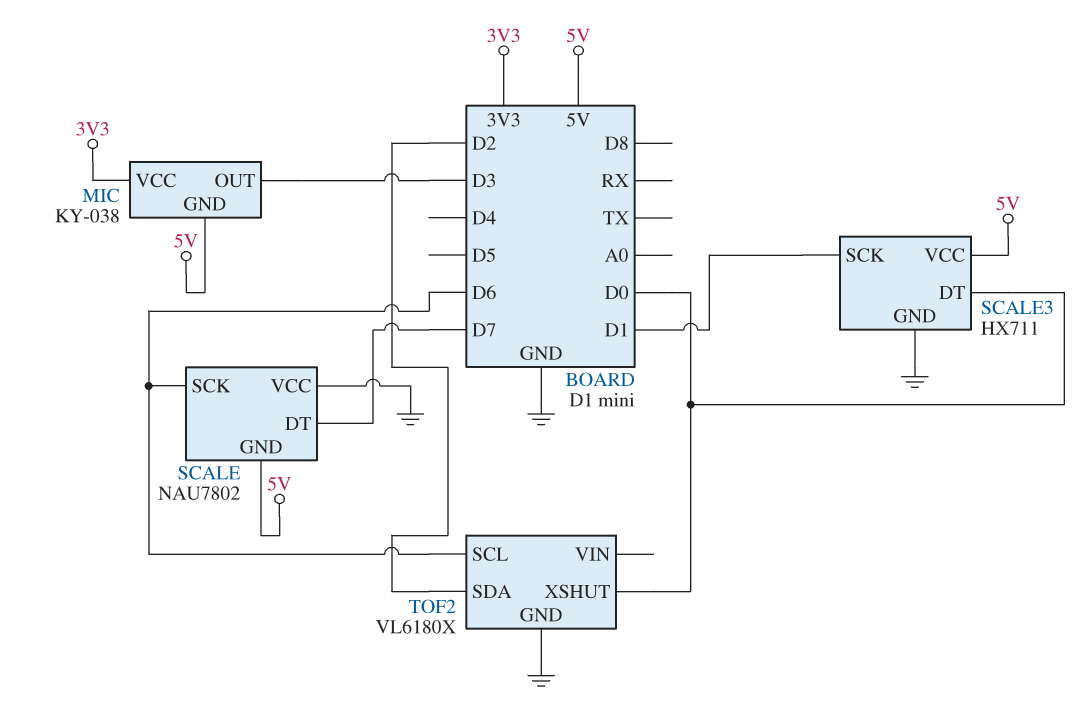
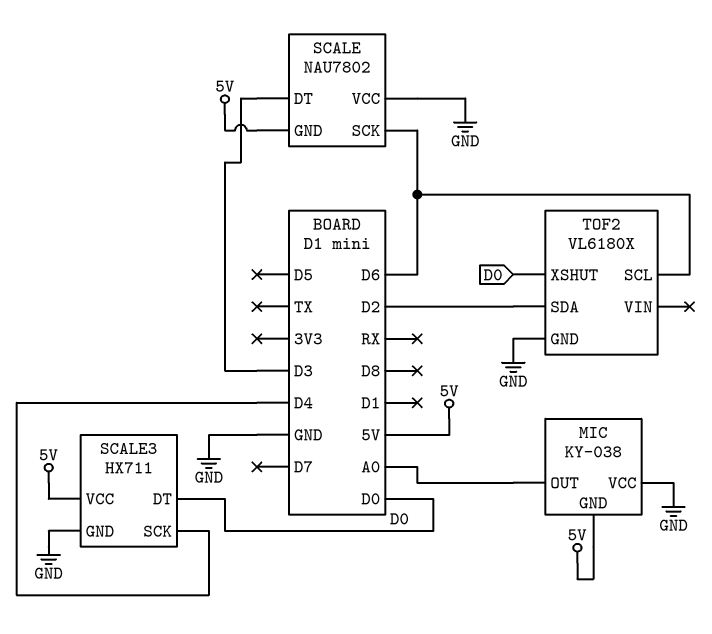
MIC pin OUT: D3 -> A0
MIC pin VCC: 3V3 -> GND
SCALE pin DT: D7 -> D3
SCALE3 pin SCK: D1 -> D4

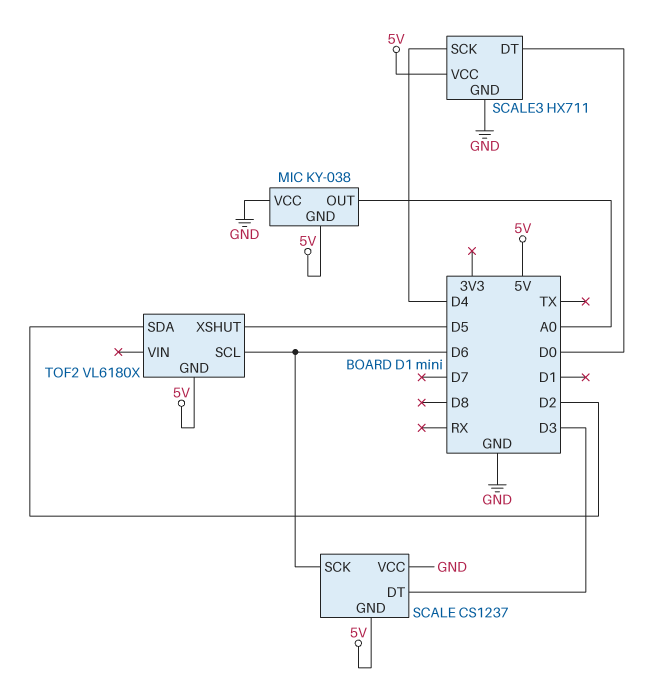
SCALE: NAU7802 -> CS1237
TOF2 pin GND: GND -> 5V
TOF2 pin XSHUT: D0 -> D5

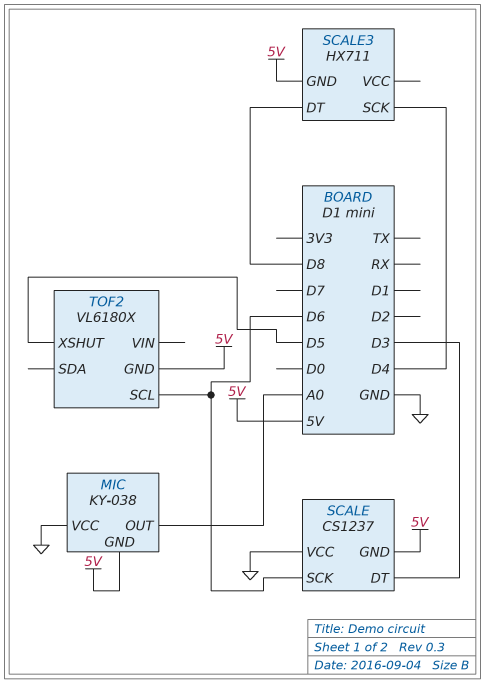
SCALE3 pin DT: D0 -> D8
SCALE3 pin GND: GND -> 5V
SCALE3 pin VCC: 5V -> none
TOF2 pin SDA: D2 -> none

